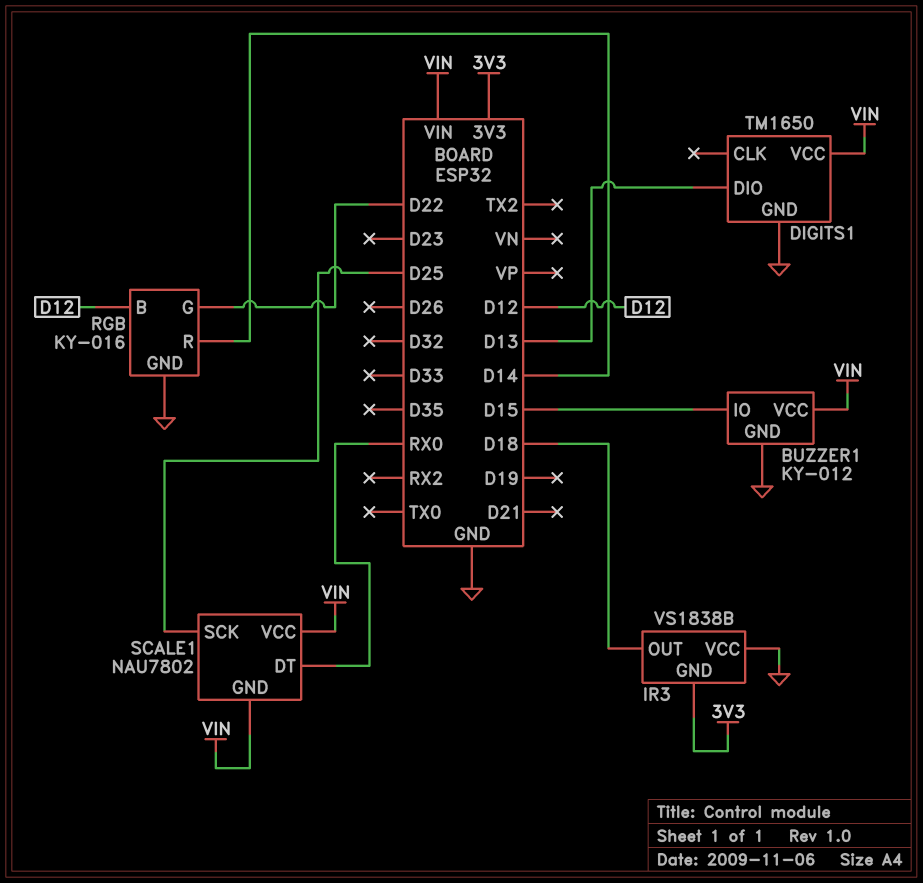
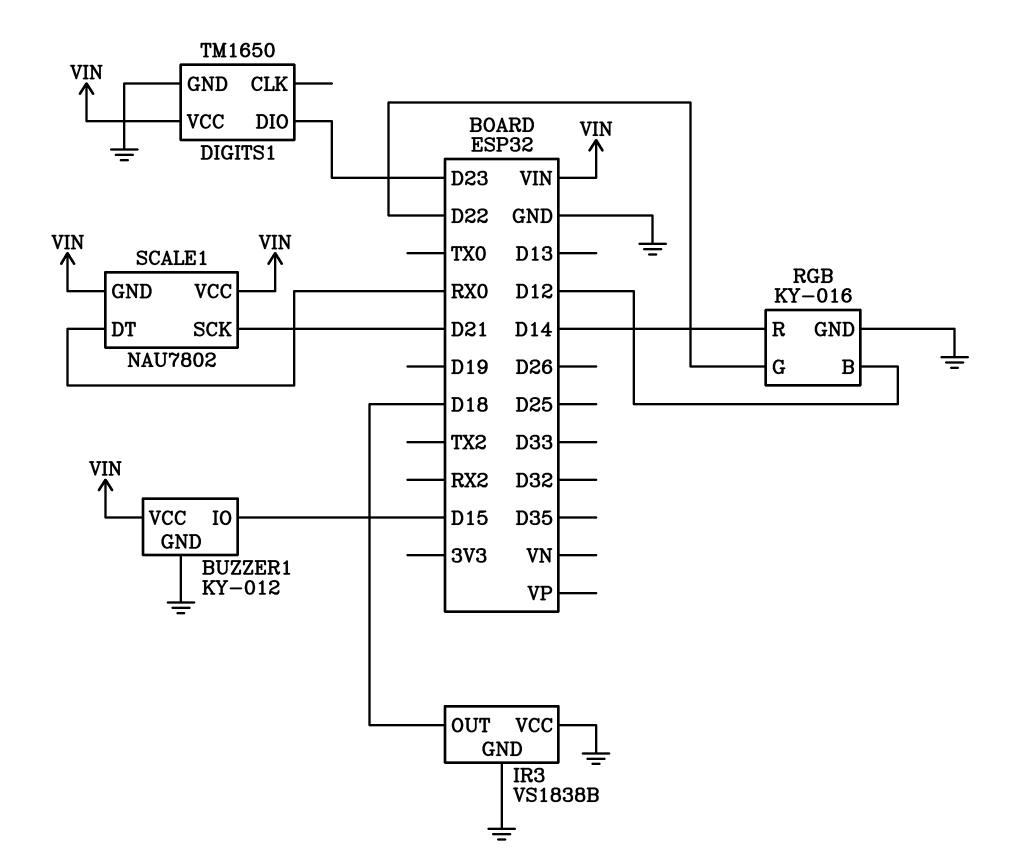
DIGITS1 pin DIO: D13 -> D23
IR3 pin GND: 3V3 -> GND
SCALE1 pin SCK: D25 -> D21

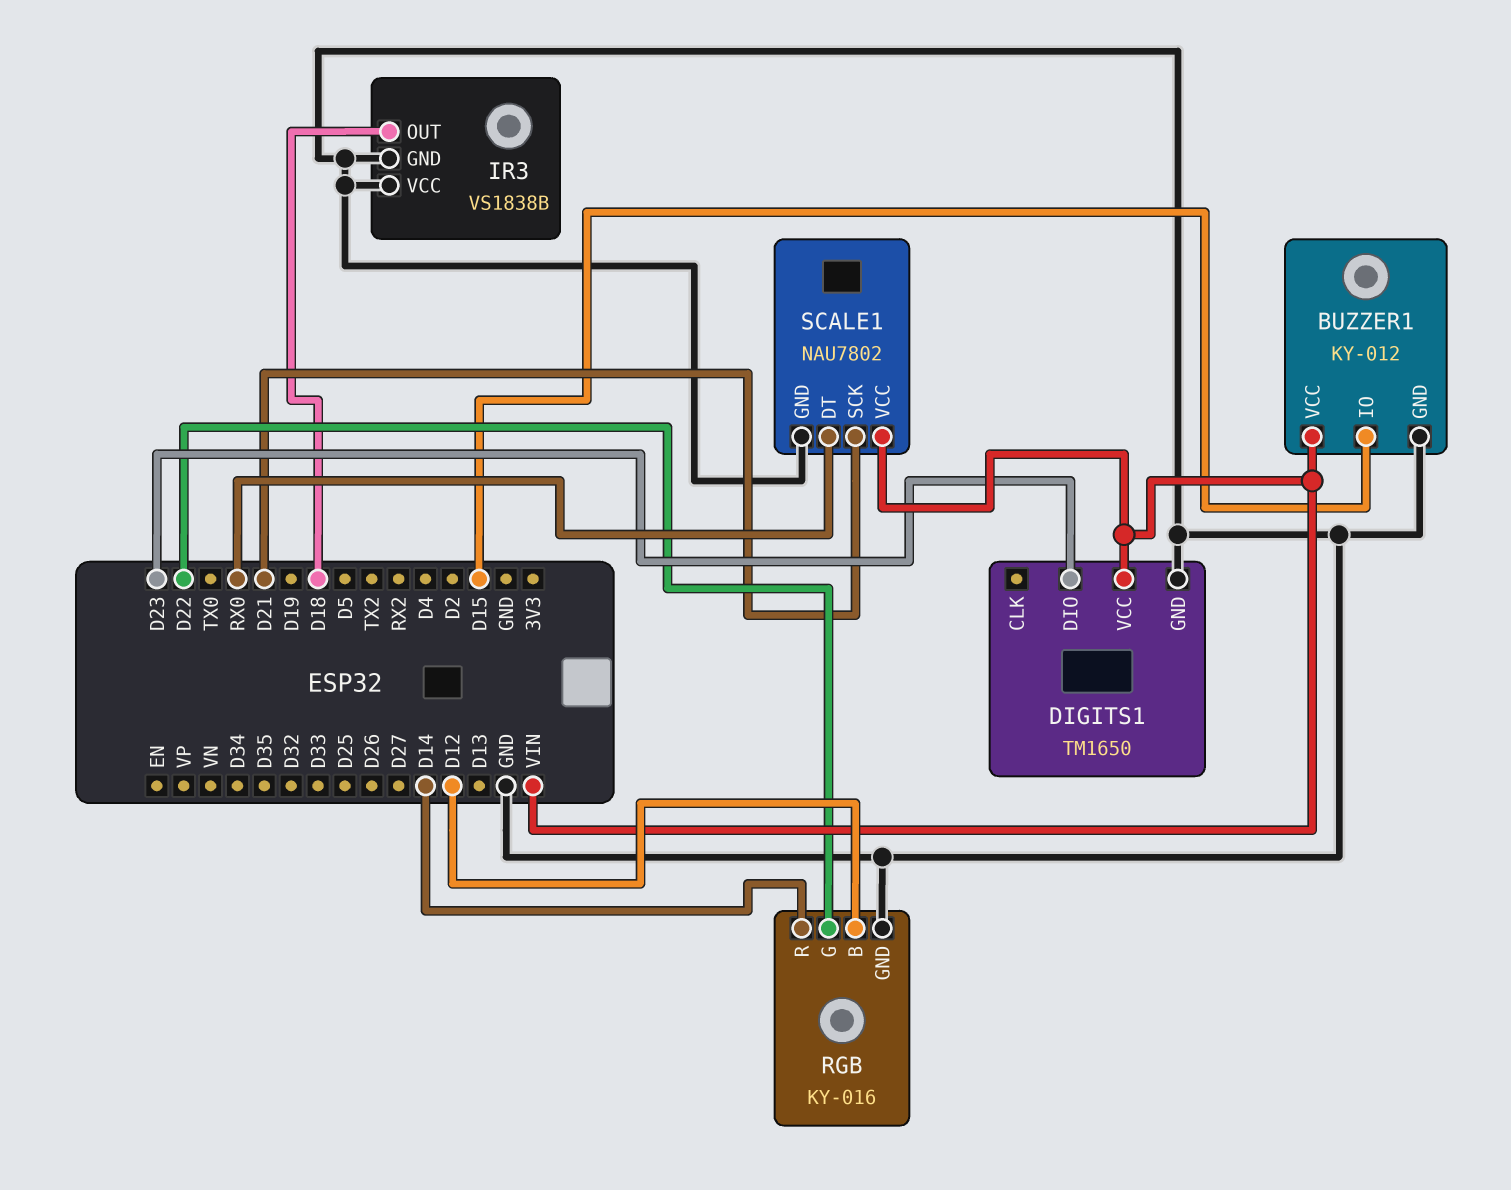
SCALE1 pin GND: VIN -> GND

